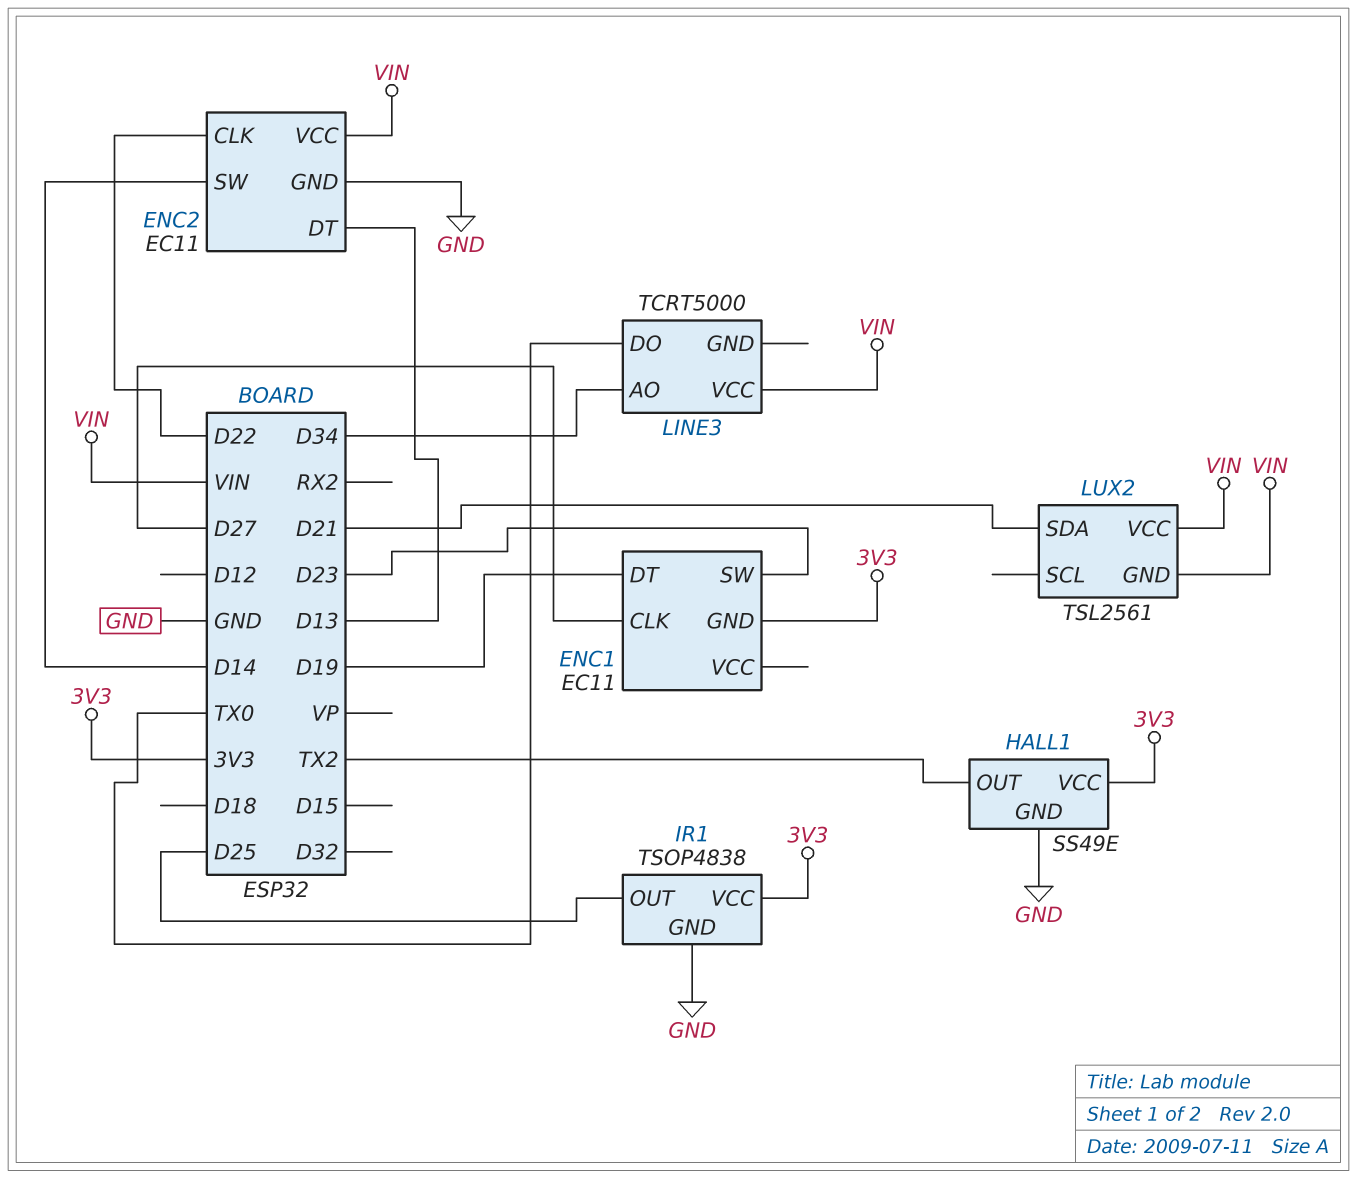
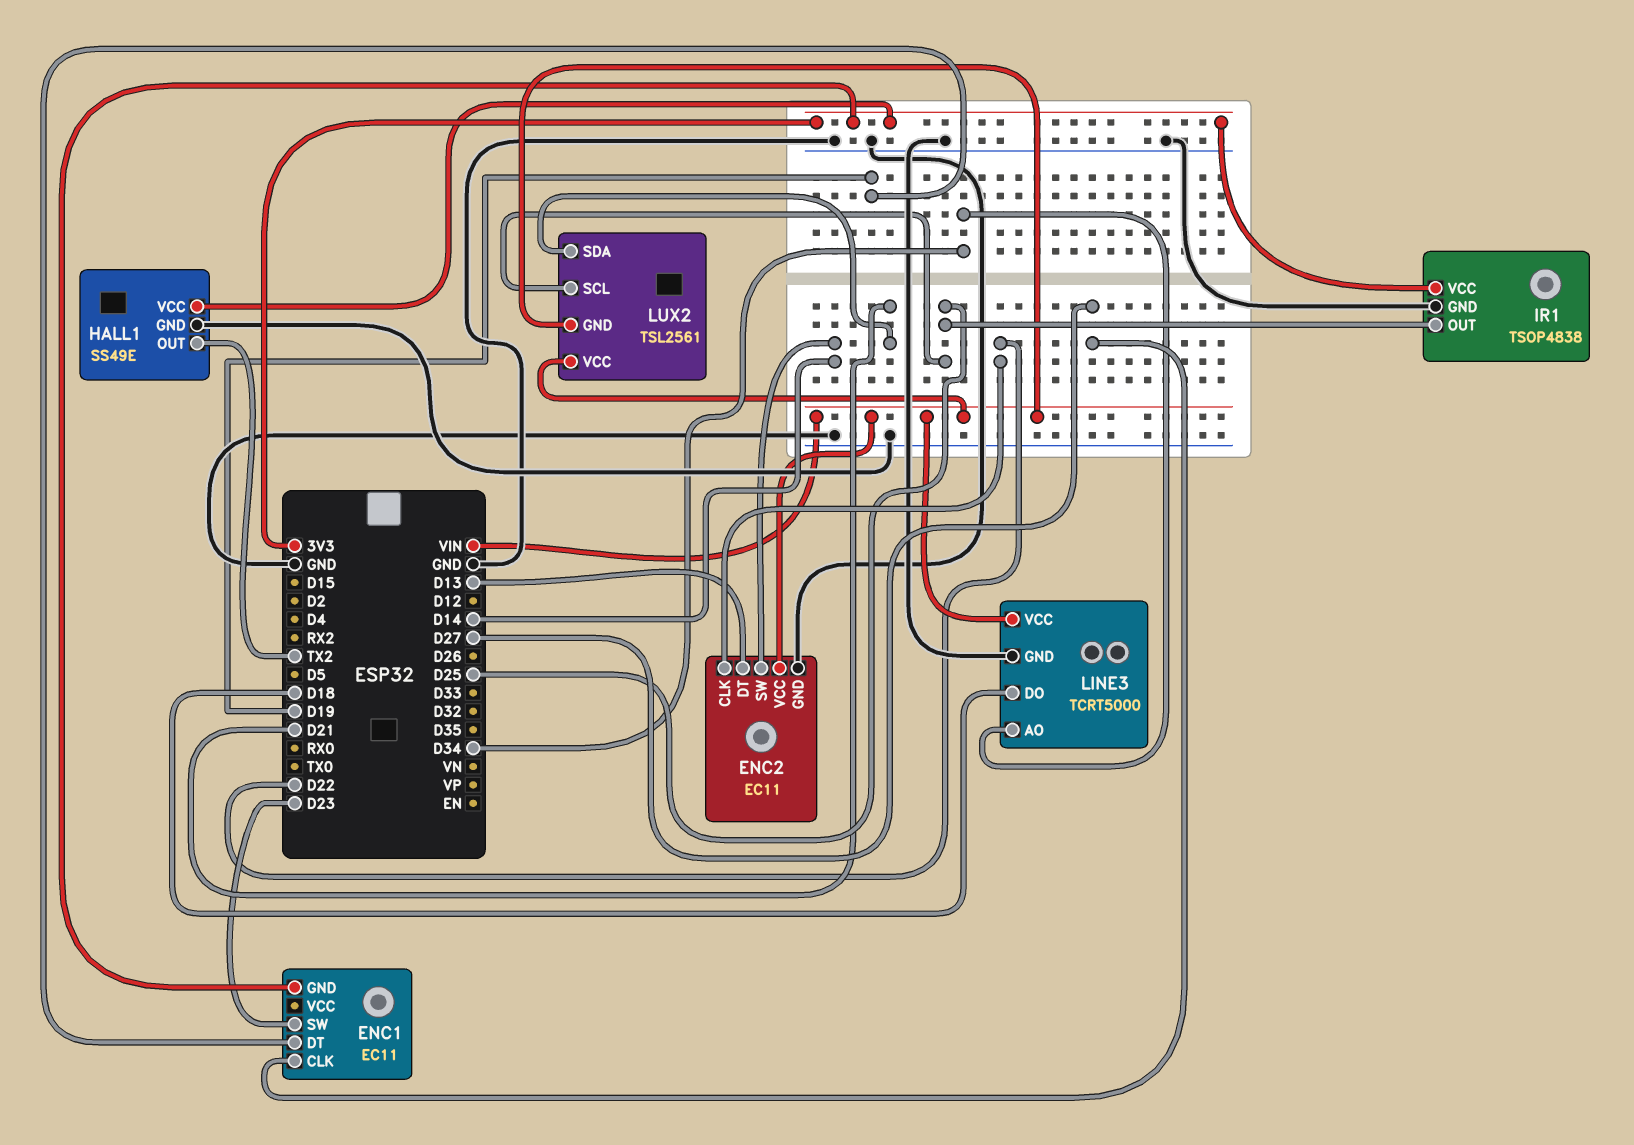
LINE3 pin DO: TX0 -> D18
LINE3 pin GND: none -> GND
LUX2 pin SCL: none -> D25

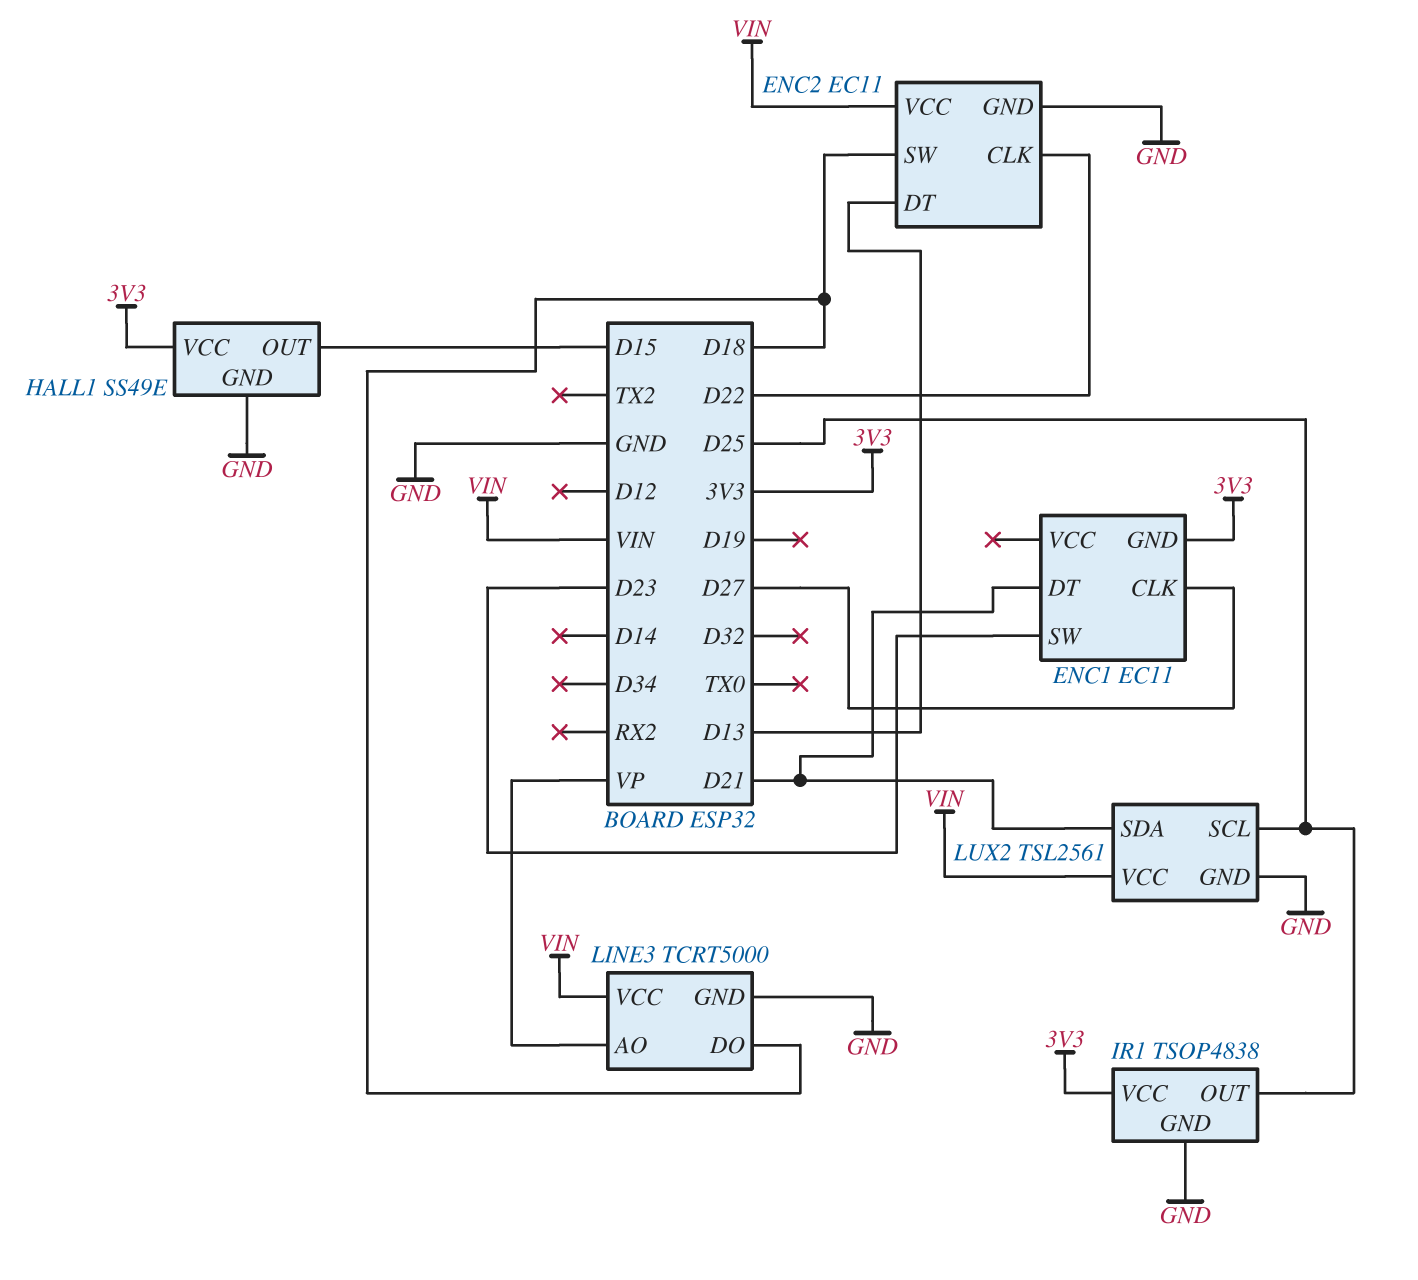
ENC1 pin DT: D19 -> D21
ENC2 pin SW: D14 -> D18
HALL1 pin OUT: TX2 -> D15
LINE3 pin AO: D34 -> VP
LUX2 pin GND: VIN -> GND

